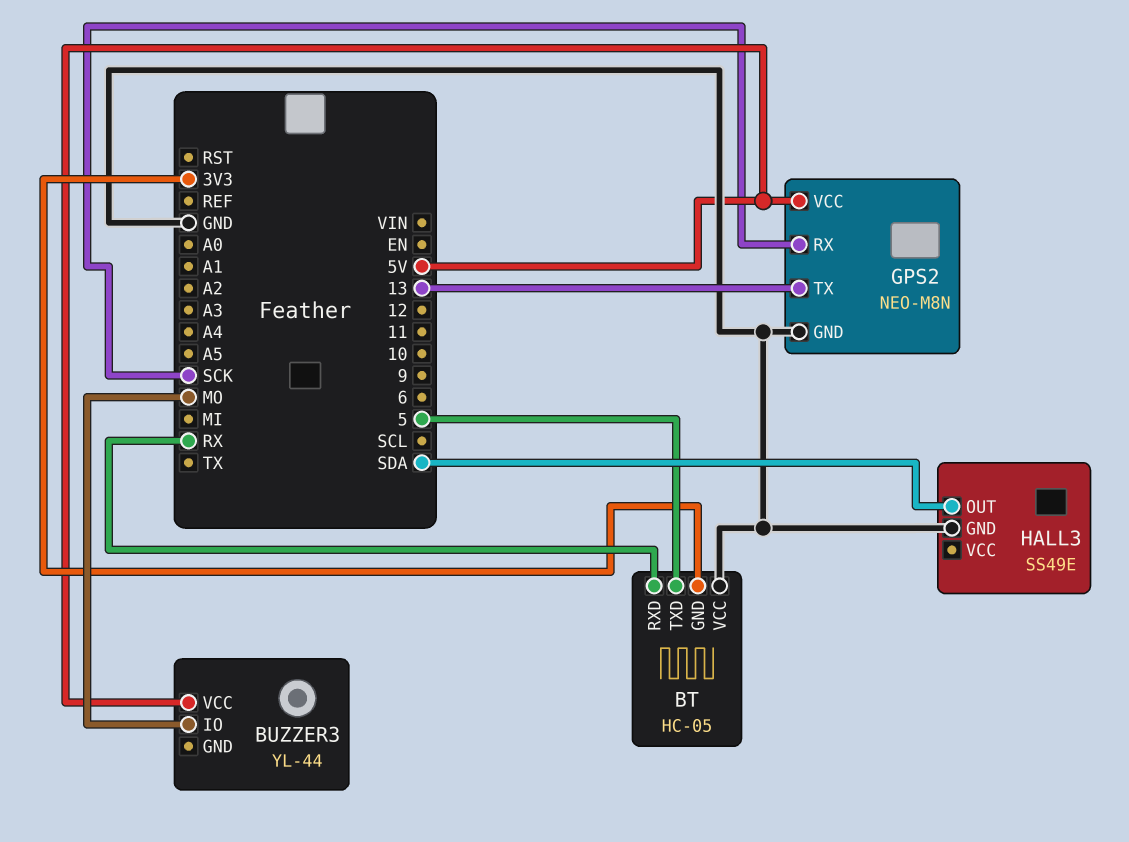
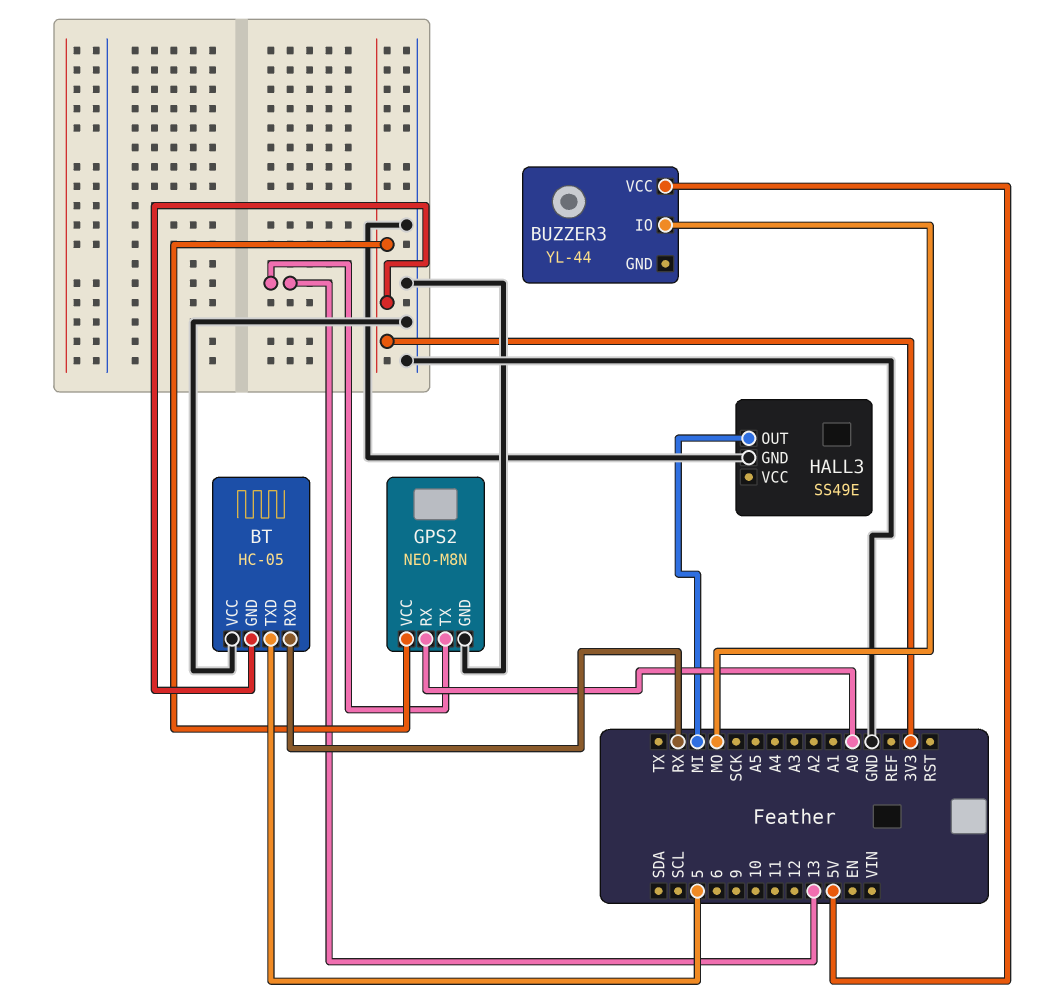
GPS2 pin RX: SCK -> A0
GPS2 pin VCC: 5V -> 3V3
HALL3 pin OUT: SDA -> MI

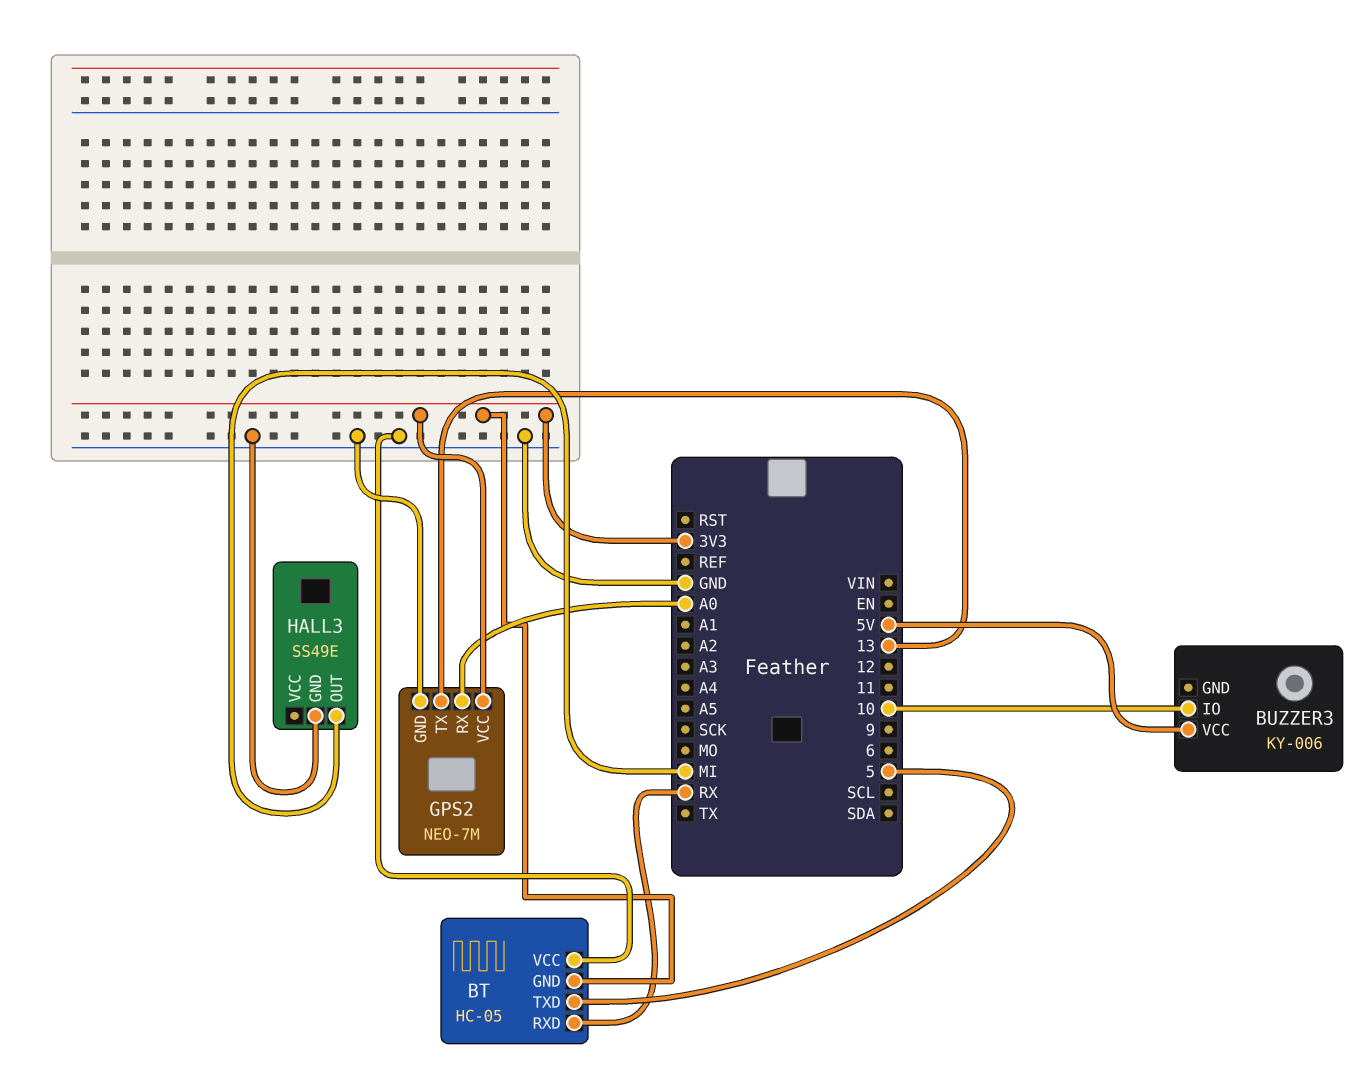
BUZZER3: YL-44 -> KY-006
BUZZER3 pin IO: MO -> 10
GPS2: NEO-M8N -> NEO-7M

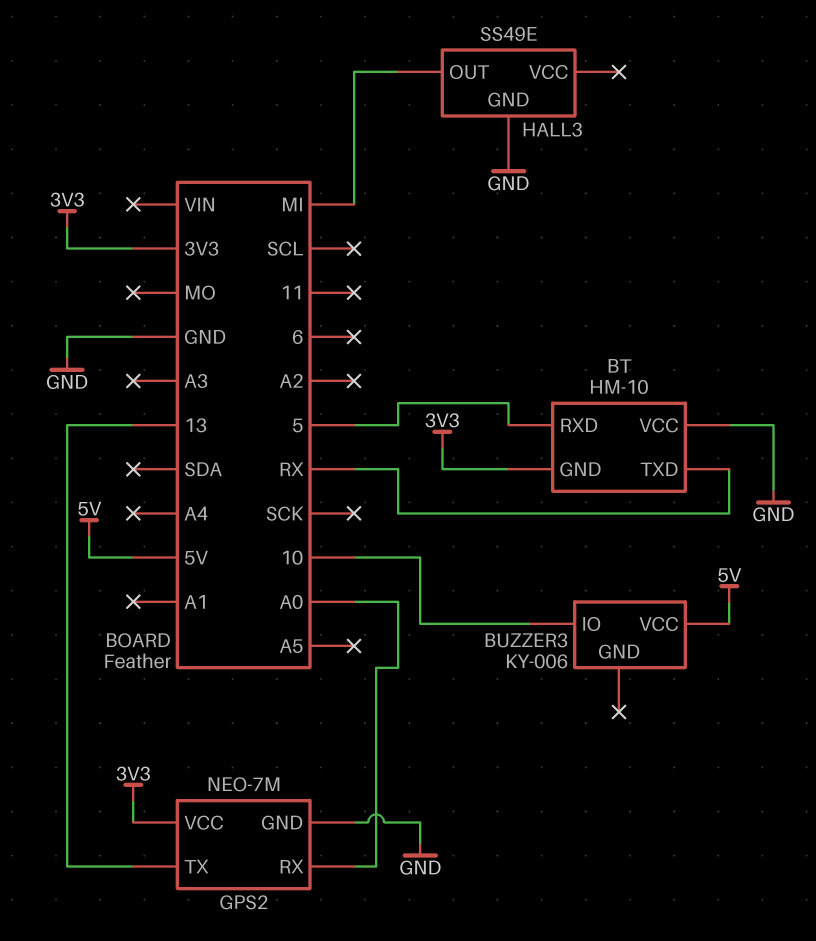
BT: HC-05 -> HM-10
BT pin RXD: RX -> 5
BT pin TXD: 5 -> RX

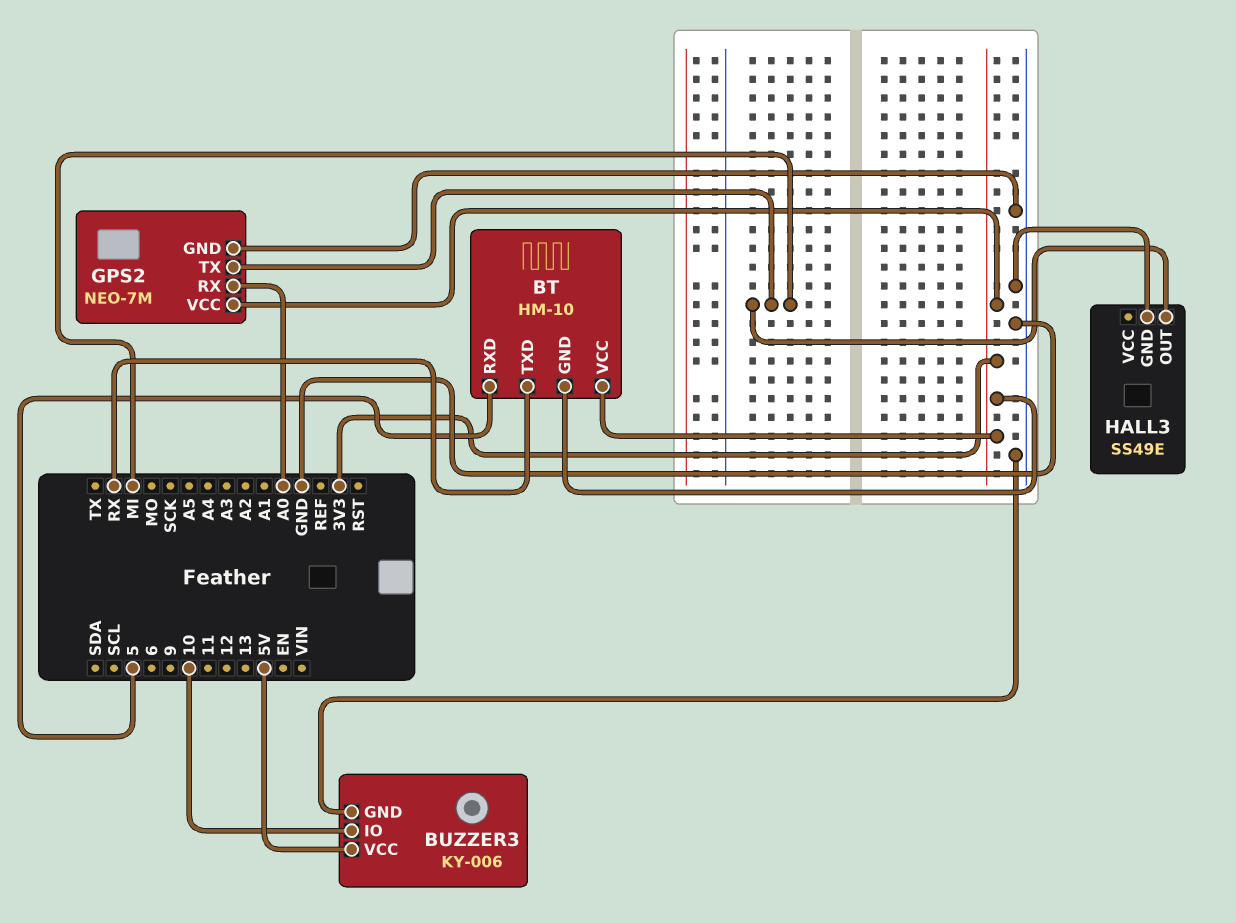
BT pin VCC: GND -> 3V3
BUZZER3 pin GND: none -> GND
GPS2 pin TX: 13 -> MI

